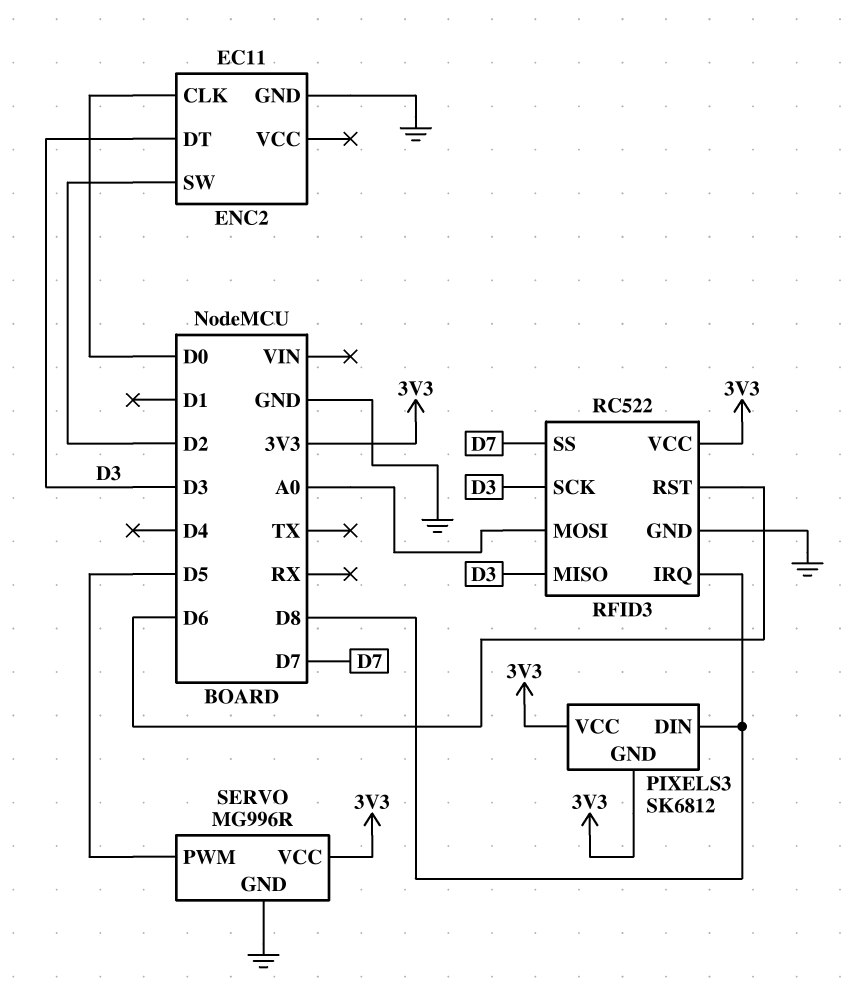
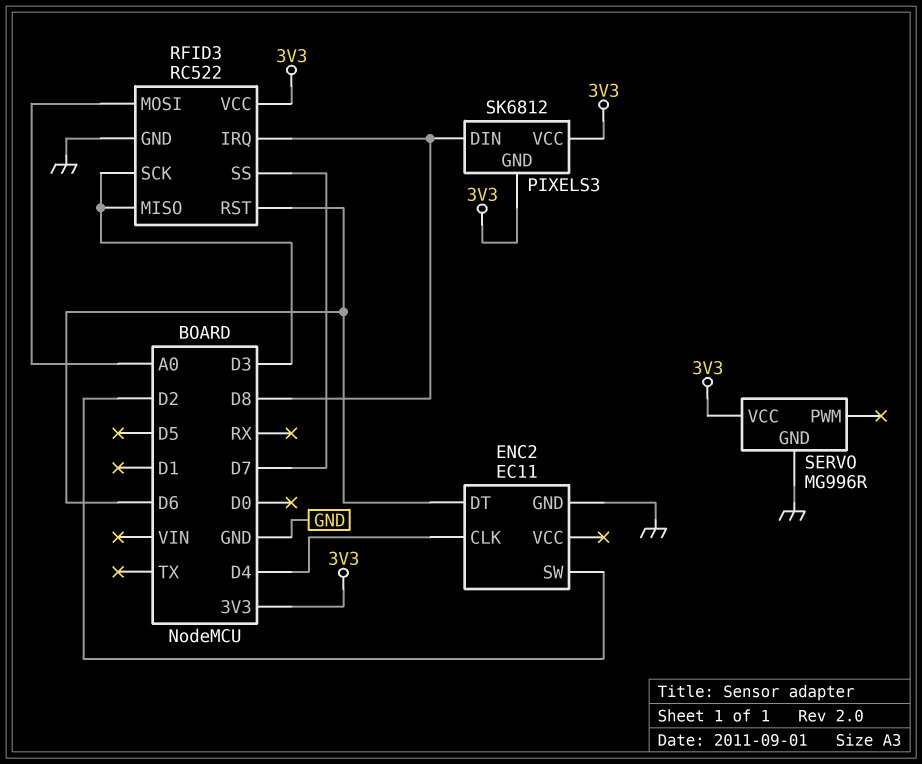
ENC2 pin CLK: D0 -> D4
ENC2 pin DT: D3 -> D6
SERVO pin PWM: D5 -> none

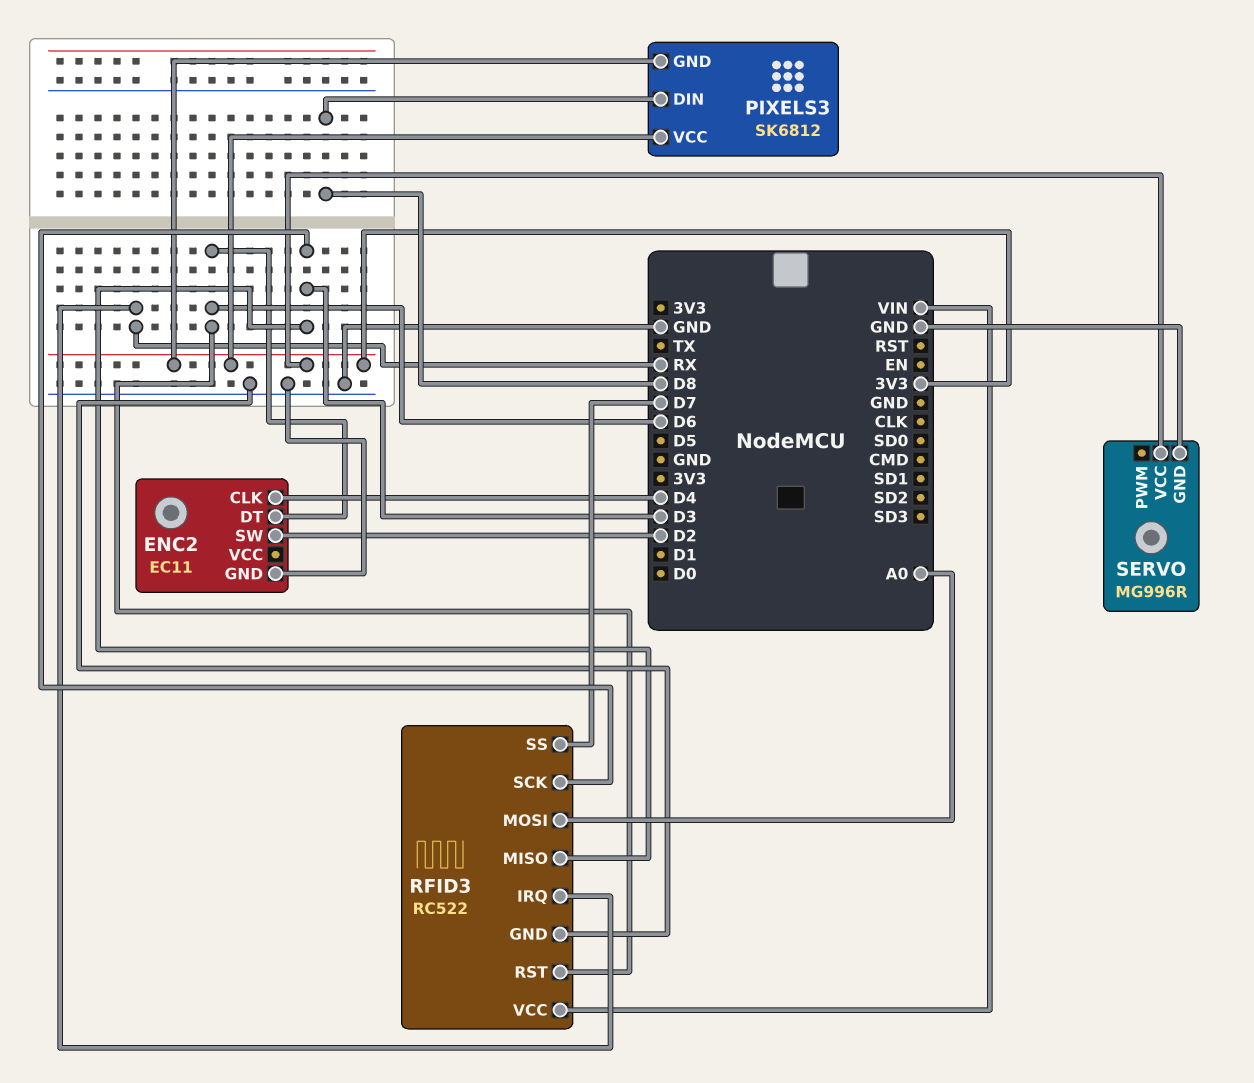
RFID3 pin IRQ: D8 -> RX
RFID3 pin VCC: 3V3 -> VIN

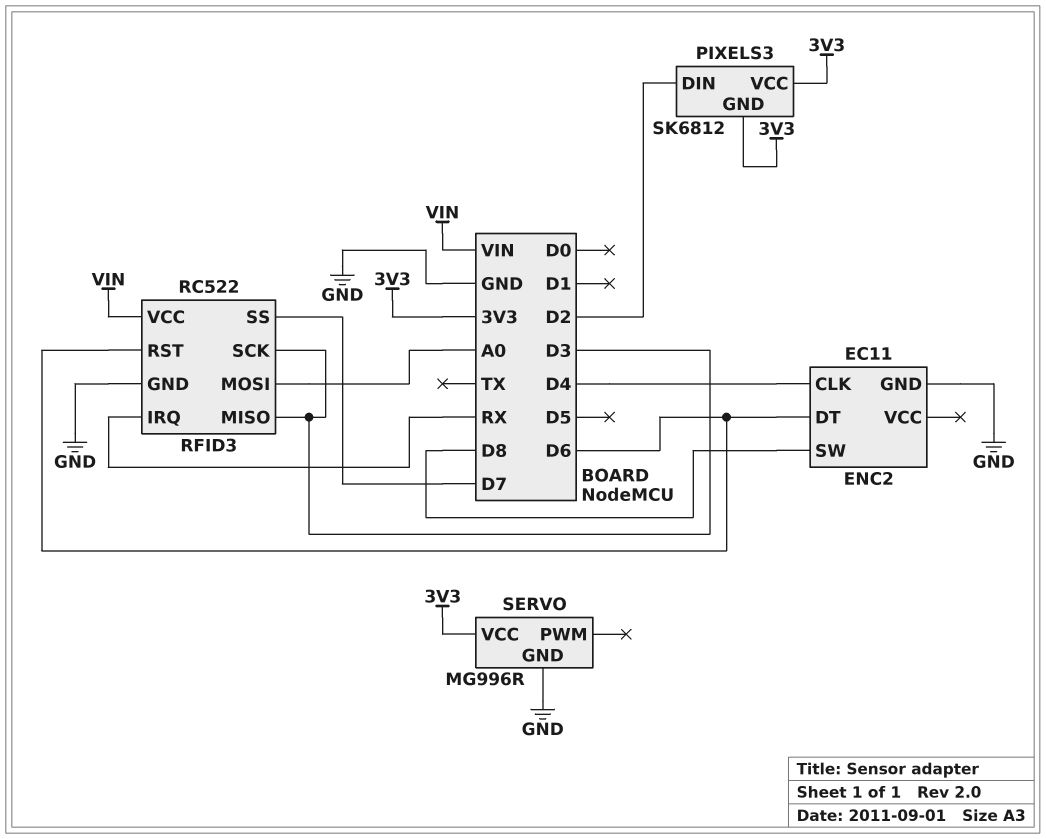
ENC2 pin SW: D2 -> D8
PIXELS3 pin DIN: D8 -> D2

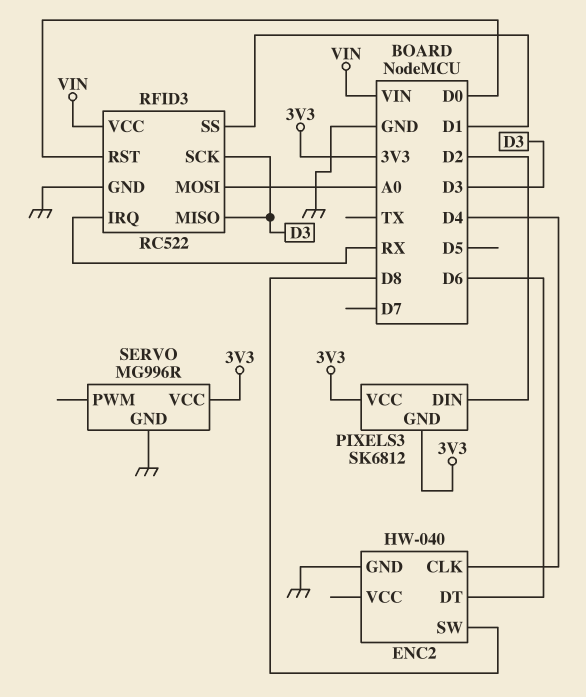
ENC2: EC11 -> HW-040
RFID3 pin RST: D6 -> D0
RFID3 pin SS: D7 -> D1

